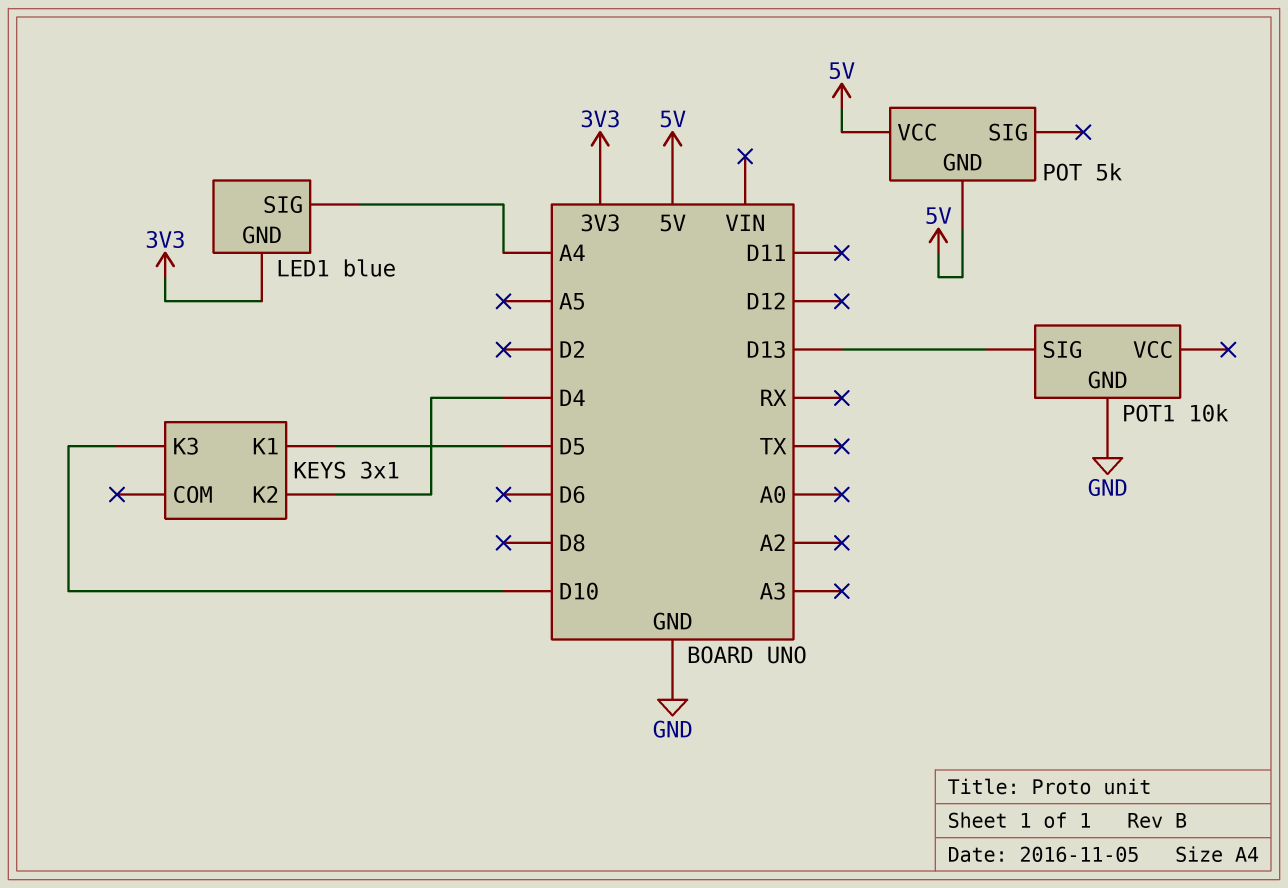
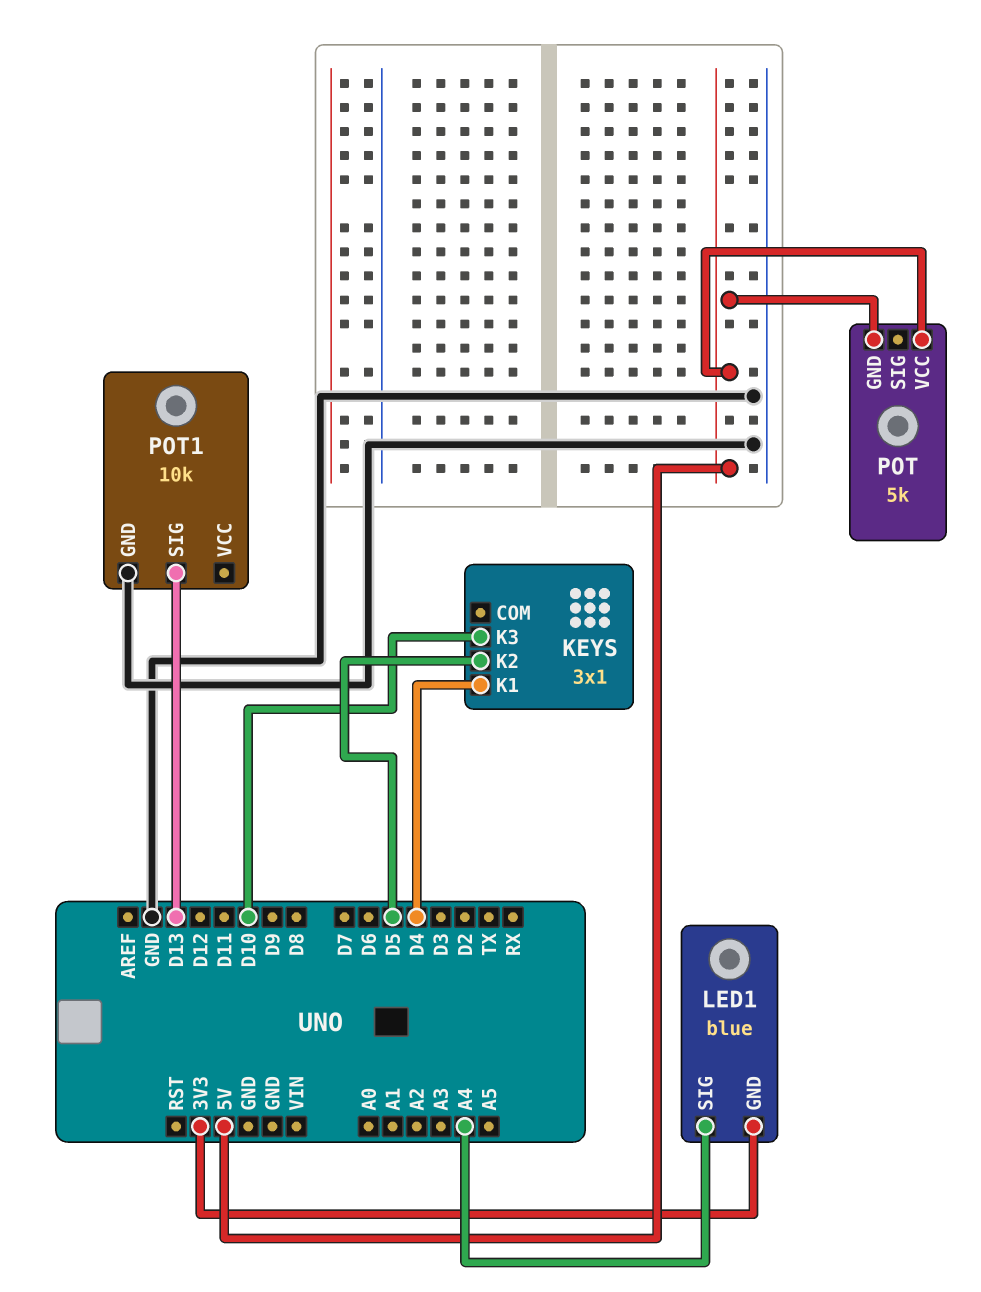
KEYS pin K1: D5 -> D4
KEYS pin K2: D4 -> D5

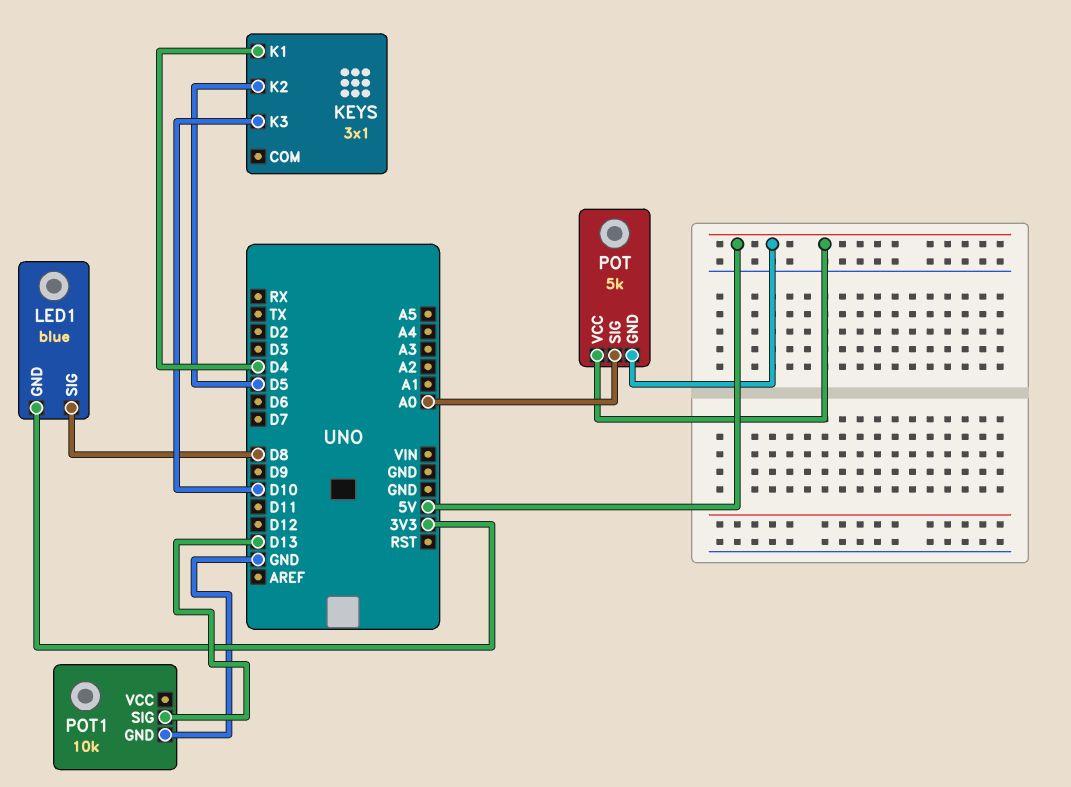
LED1 pin SIG: A4 -> D8
POT pin SIG: none -> A0

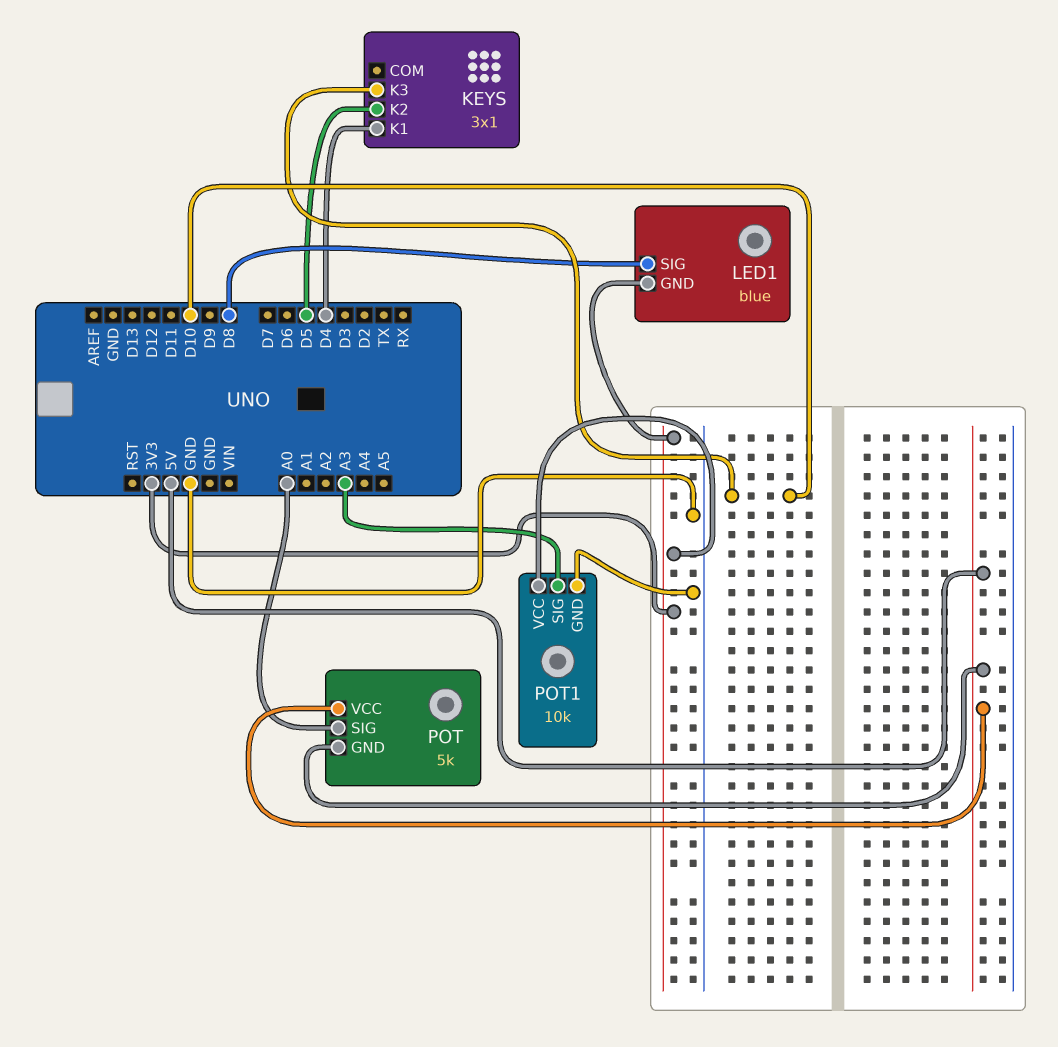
POT1 pin SIG: D13 -> A3
POT1 pin VCC: none -> 3V3

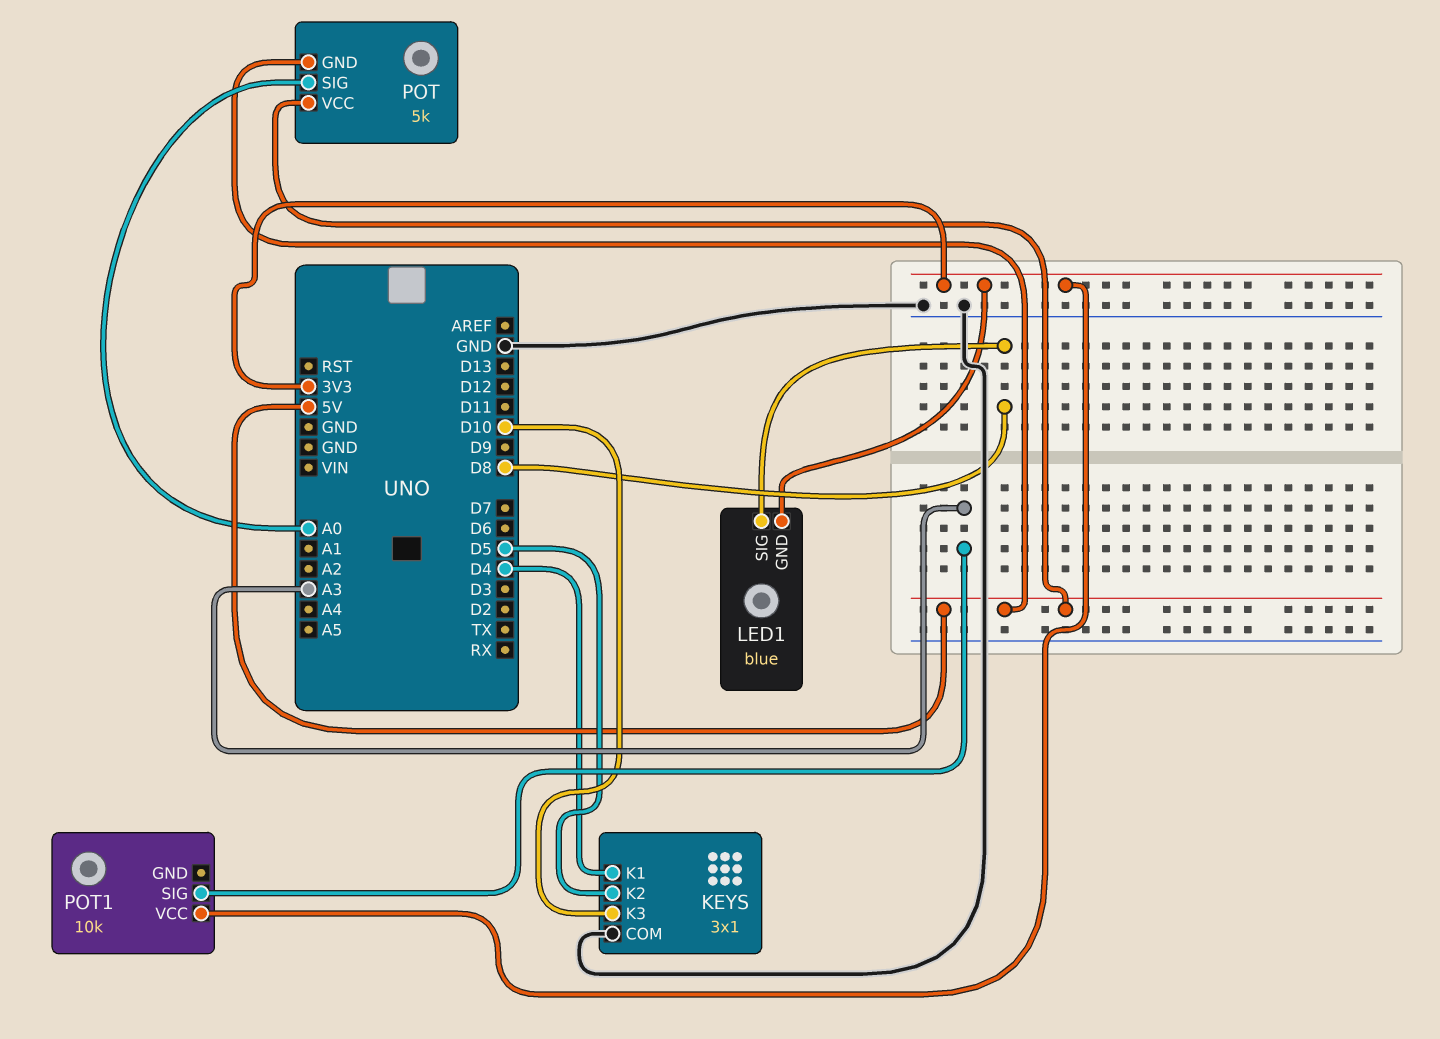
KEYS pin COM: none -> GND
POT1 pin GND: GND -> none

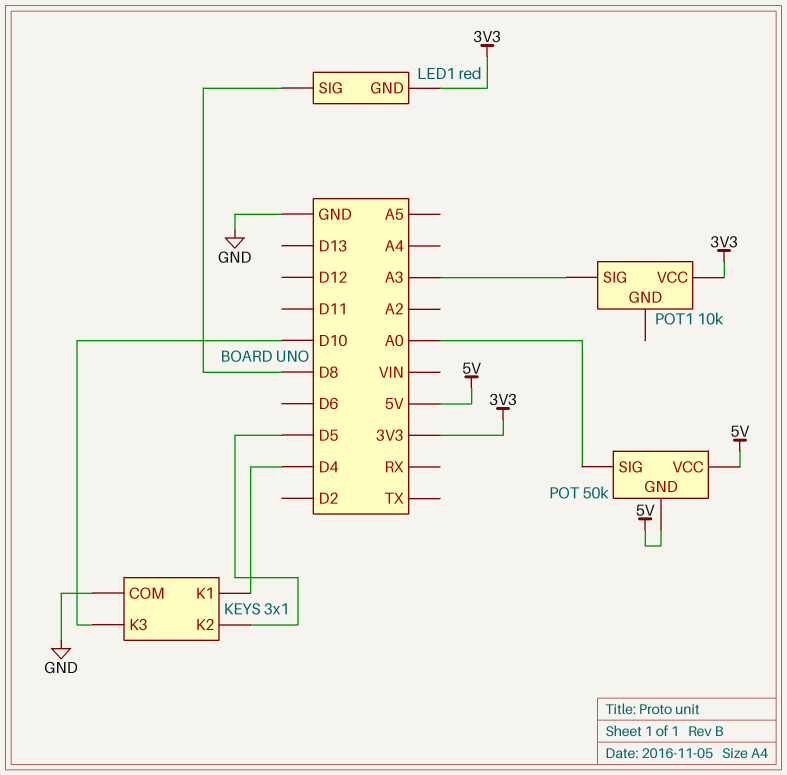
LED1: blue -> red
POT: 5k -> 50k

